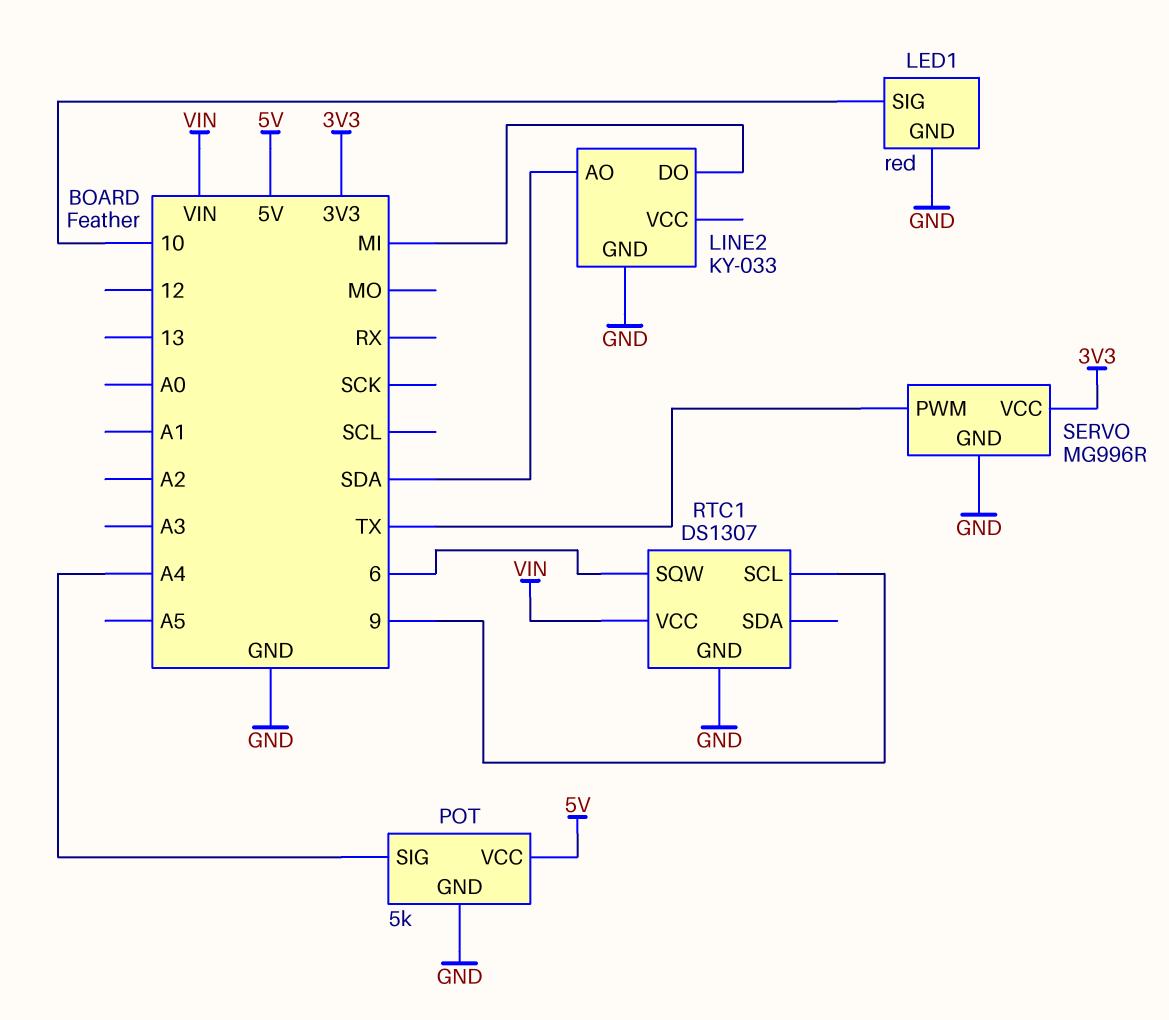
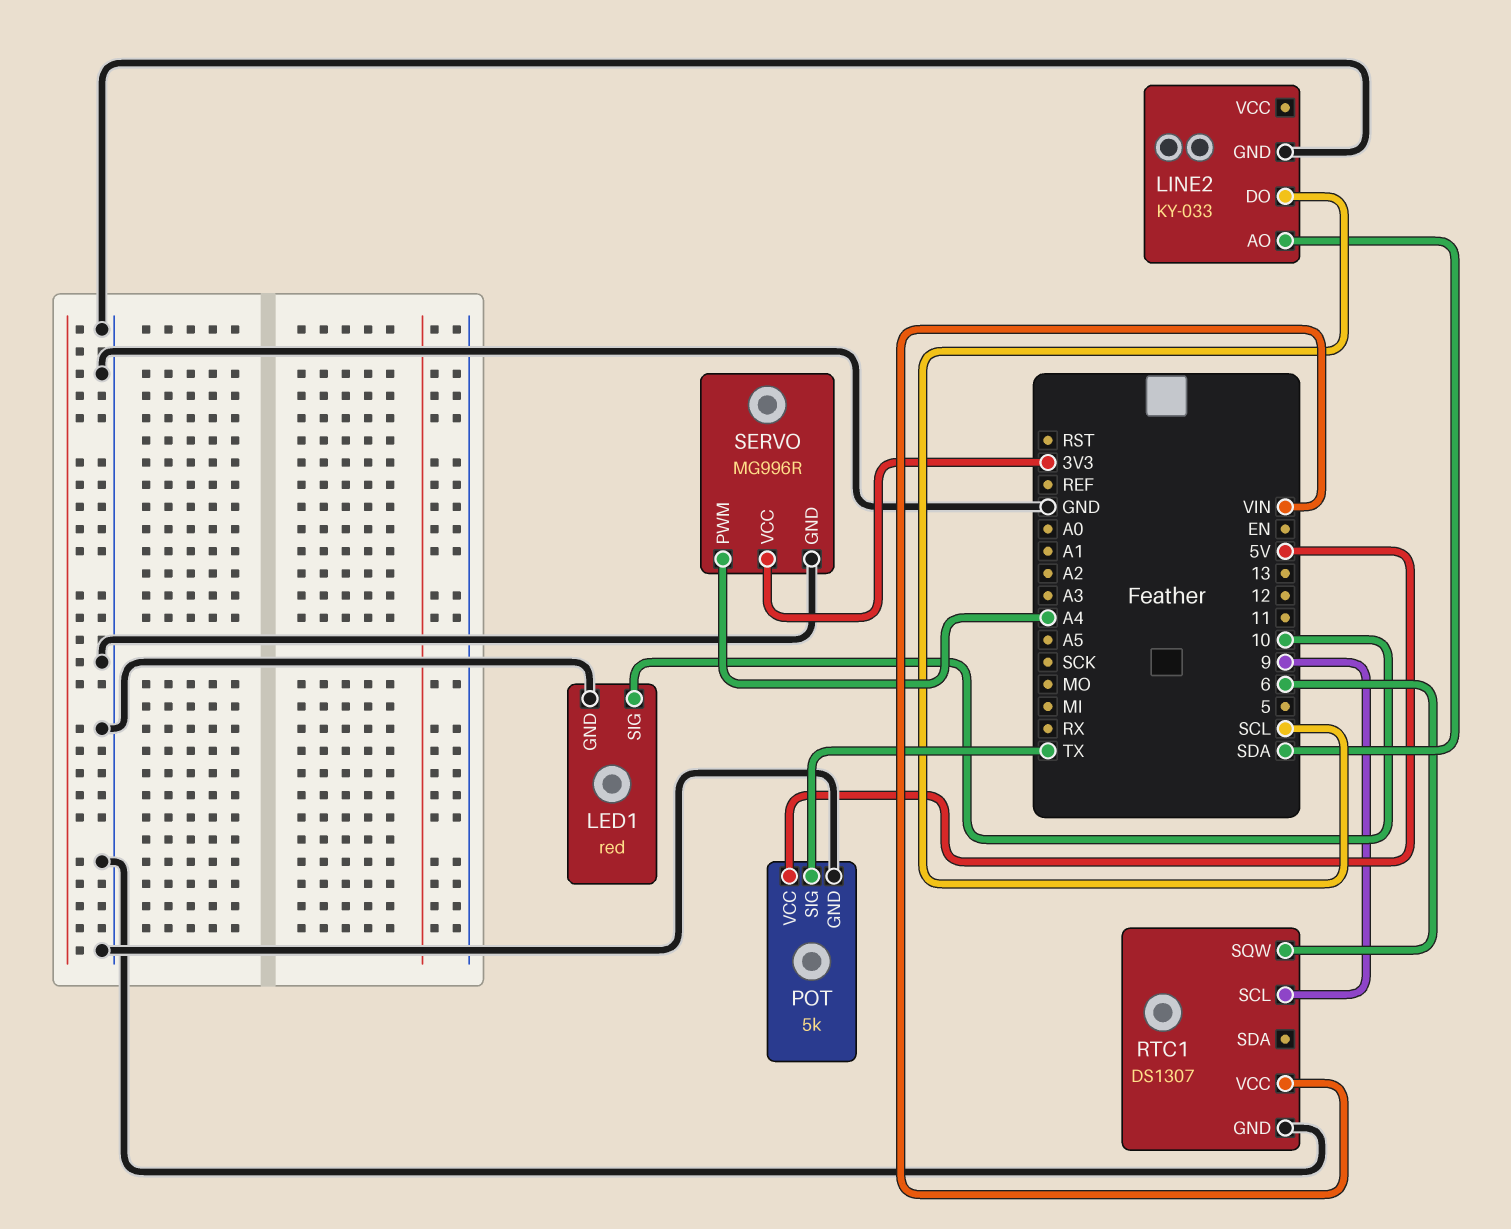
LINE2 pin DO: MI -> SCL
POT pin SIG: A4 -> TX
SERVO pin PWM: TX -> A4

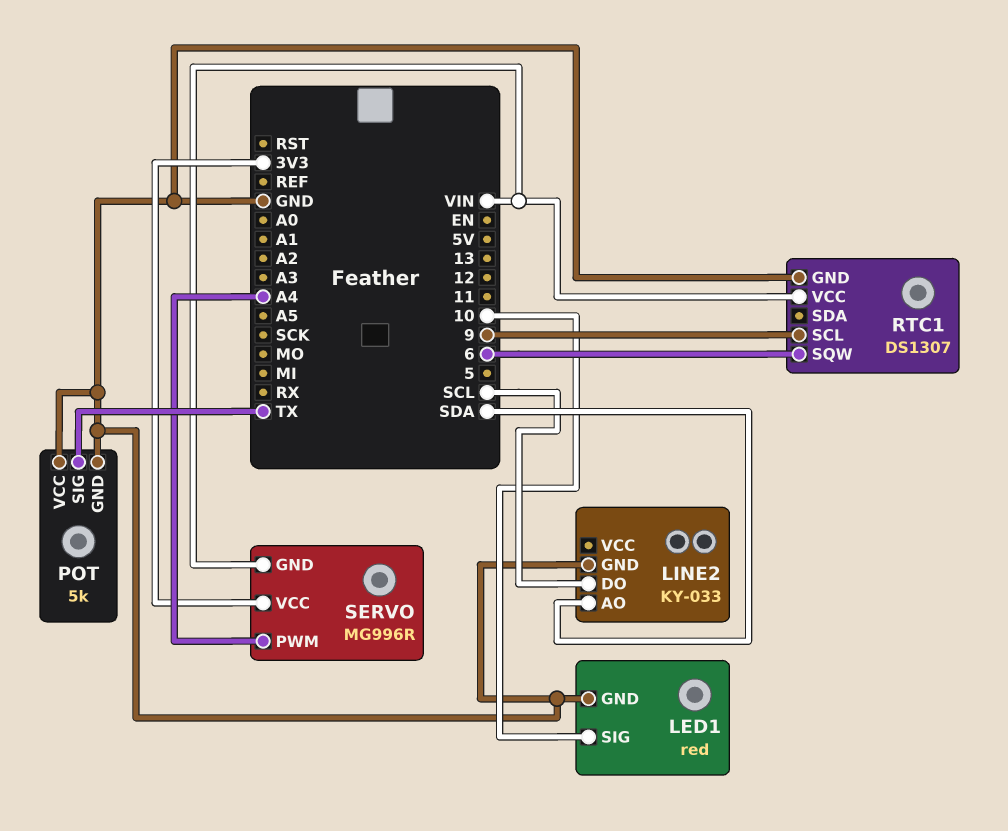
POT pin VCC: 5V -> GND
SERVO pin GND: GND -> VIN

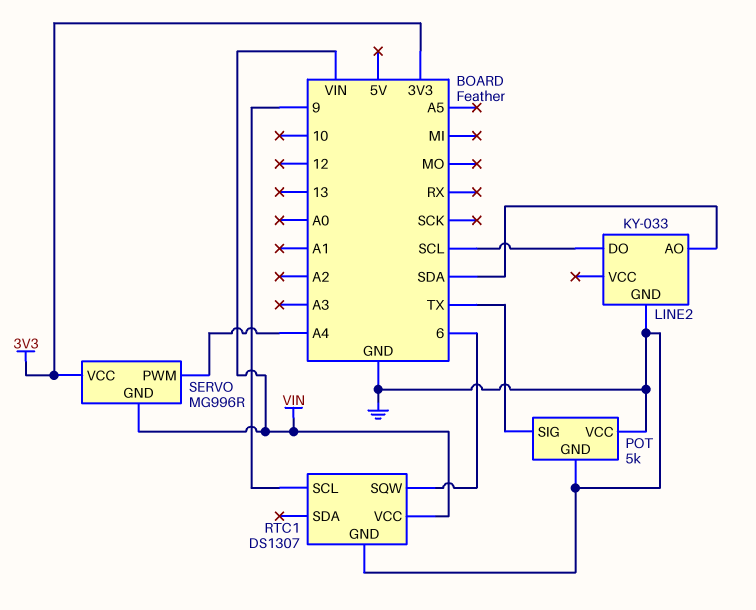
LED1: red -> none
LED1 pin GND: GND -> none
LED1 pin SIG: 10 -> none

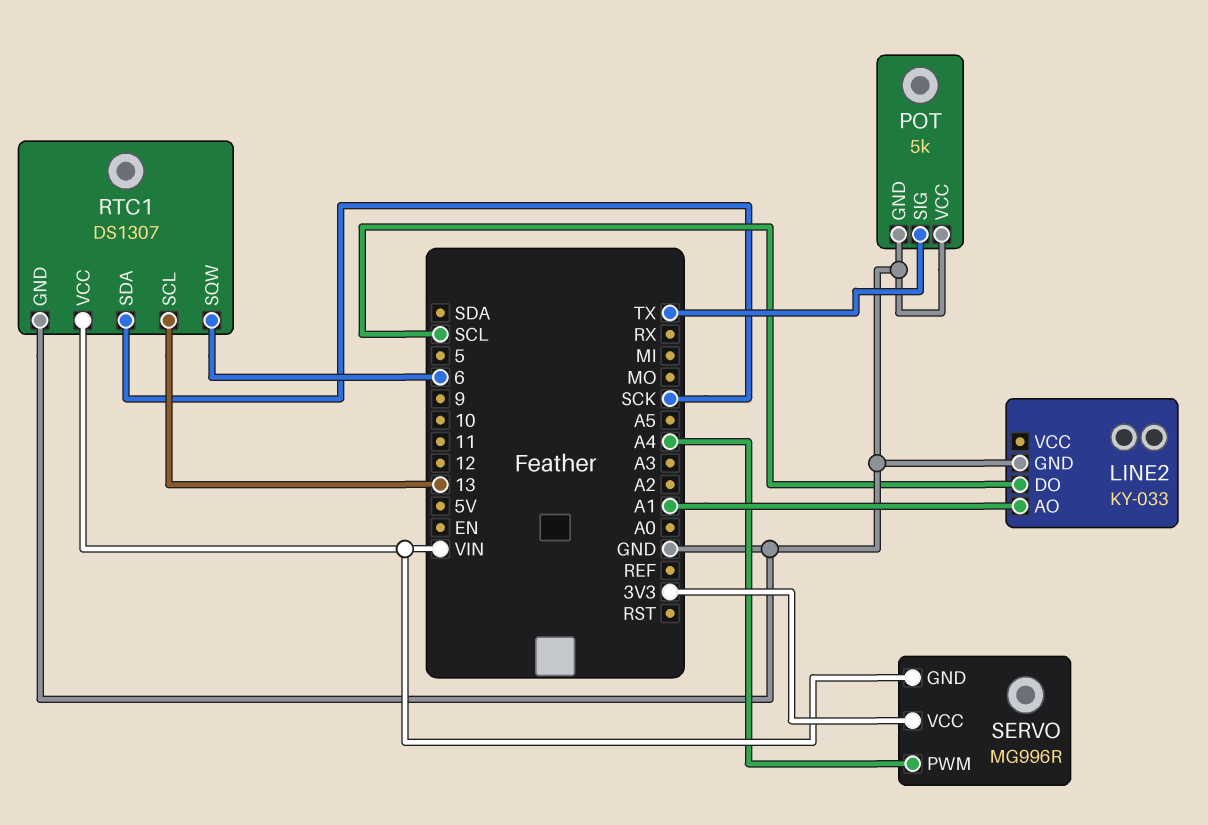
LINE2 pin AO: SDA -> A1
RTC1 pin SCL: 9 -> 13
RTC1 pin SDA: none -> SCK

